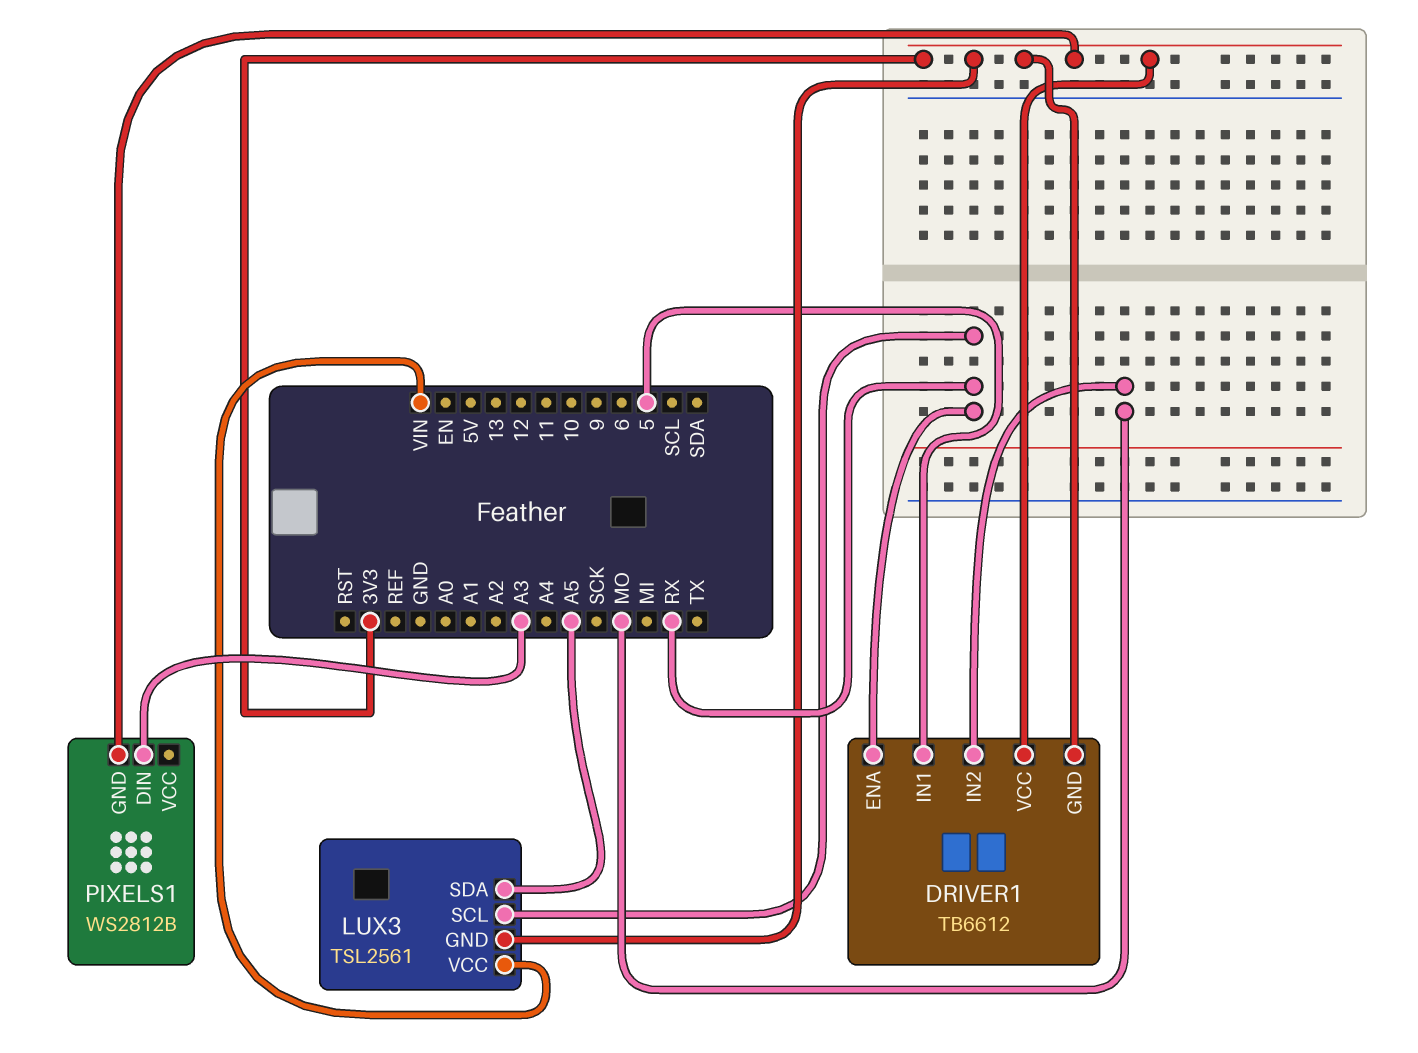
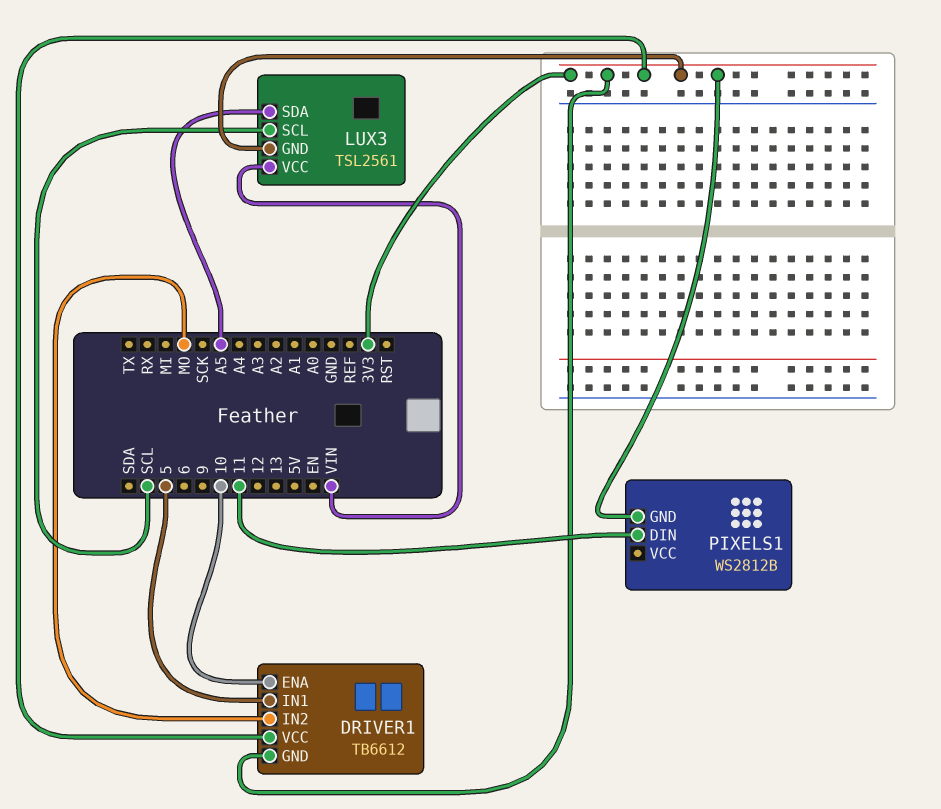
DRIVER1 pin ENA: RX -> 10
LUX3 pin SCL: RX -> SCL
PIXELS1 pin DIN: A3 -> 11

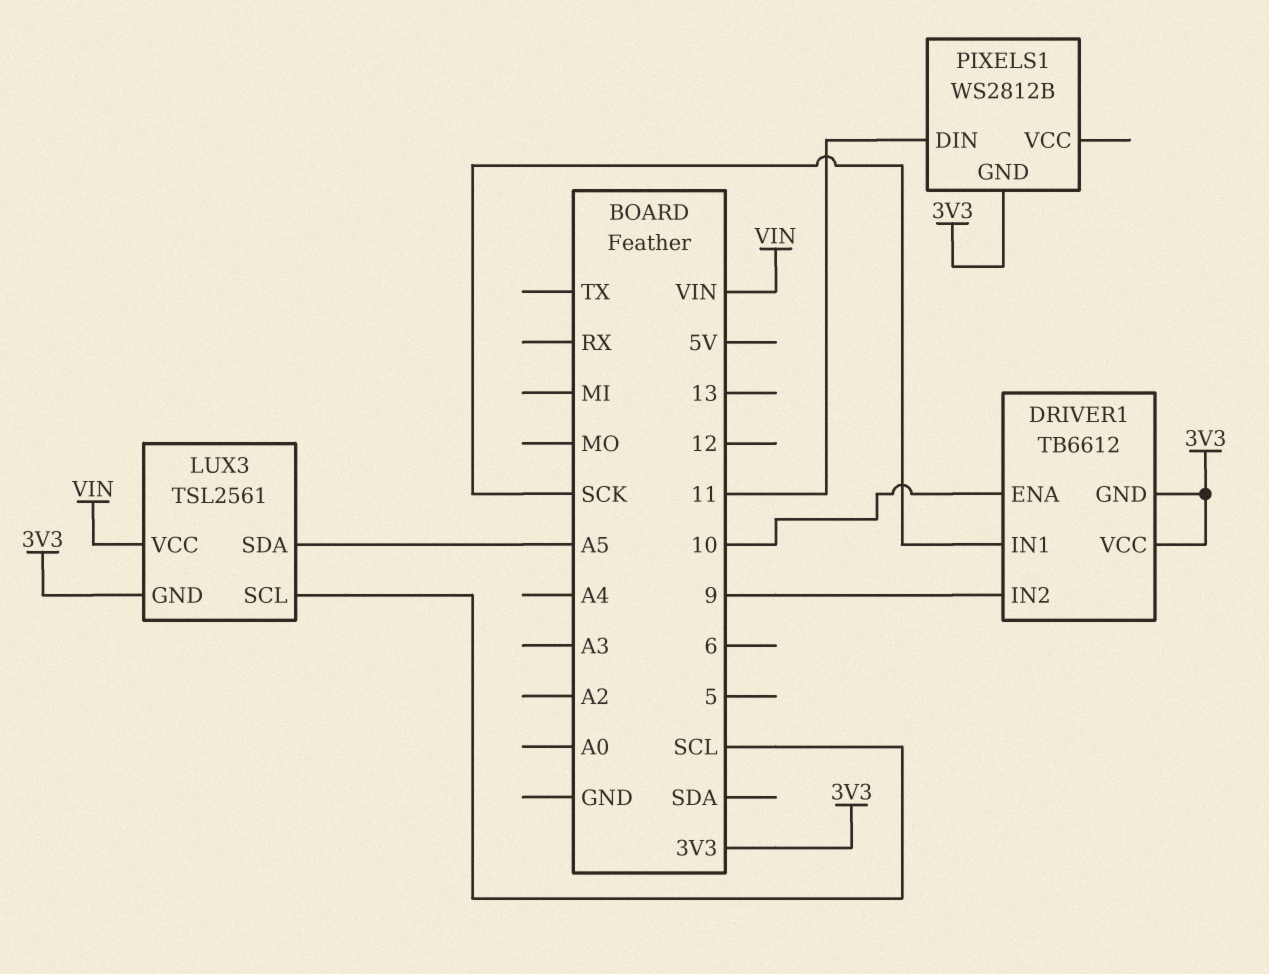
DRIVER1 pin IN1: 5 -> SCK
DRIVER1 pin IN2: MO -> 9

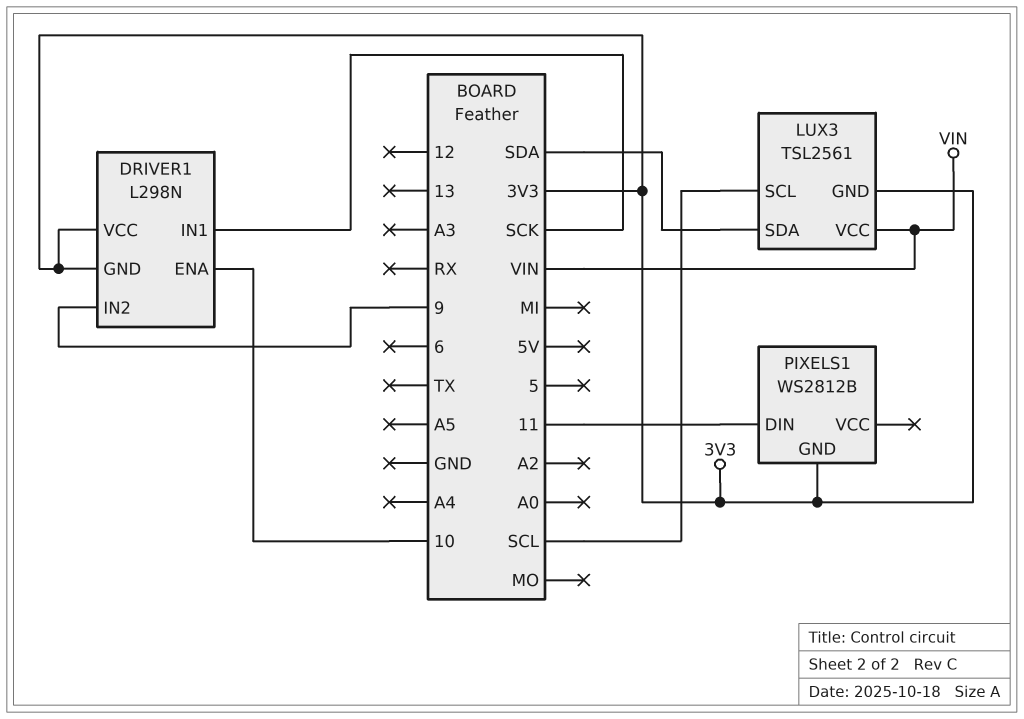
DRIVER1: TB6612 -> L298N
LUX3 pin SDA: A5 -> SDA

